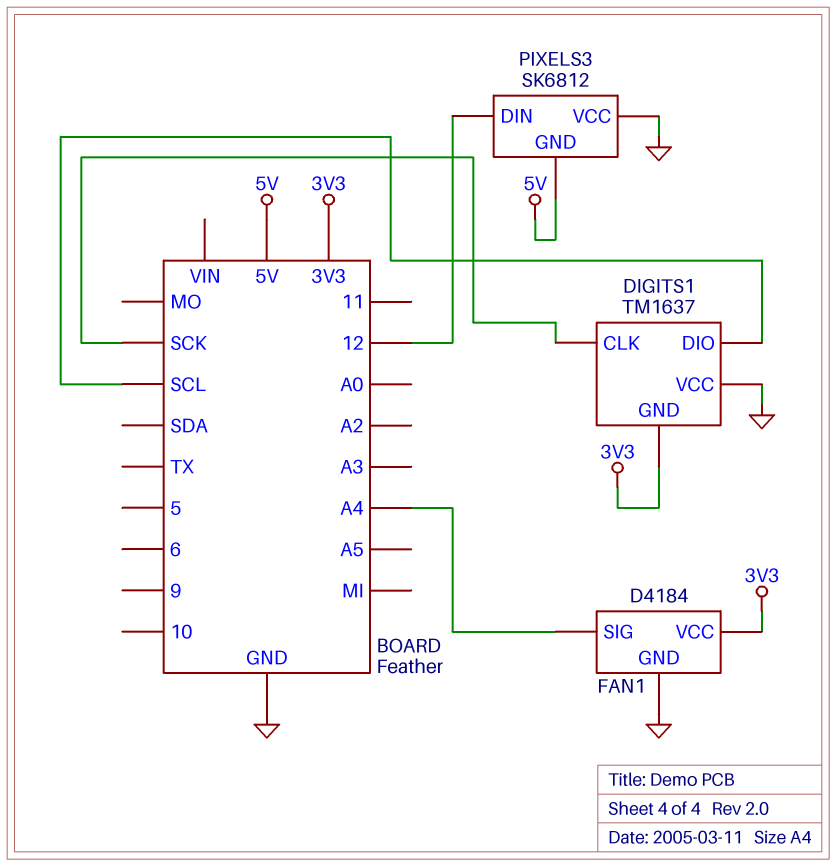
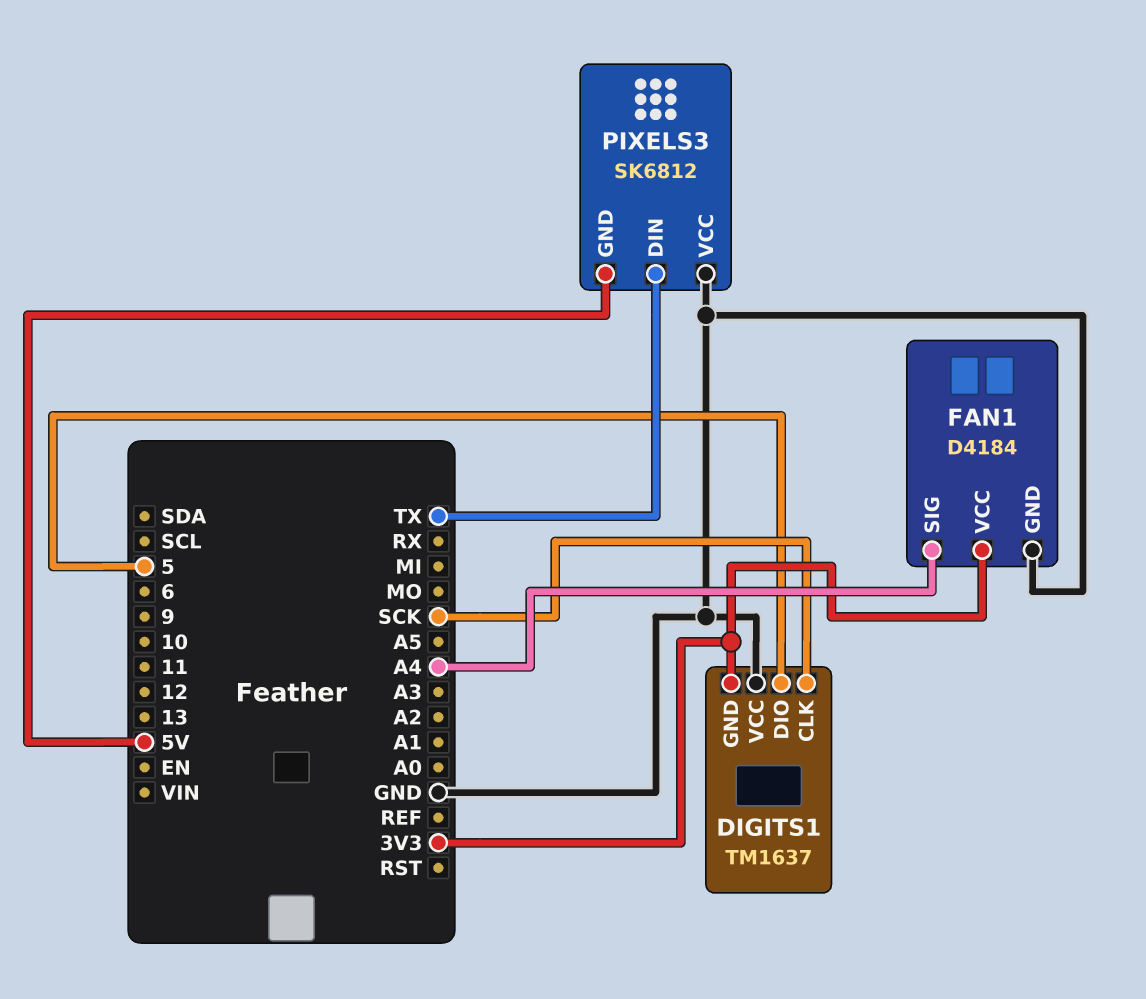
DIGITS1 pin DIO: SCL -> 5
PIXELS3 pin DIN: 12 -> TX

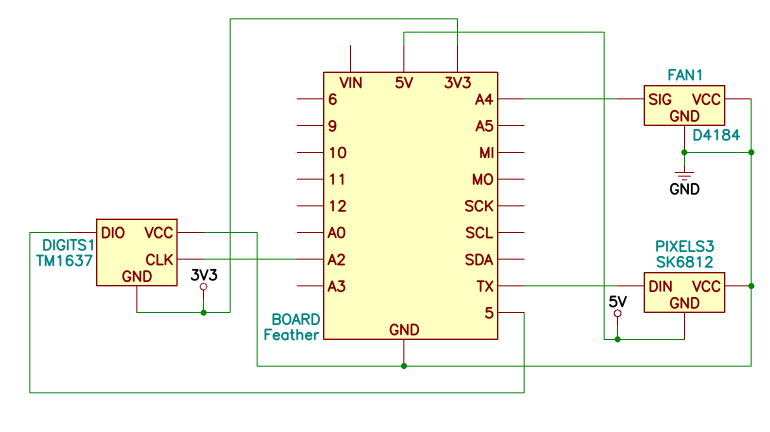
DIGITS1 pin CLK: SCK -> A2
FAN1 pin VCC: 3V3 -> GND

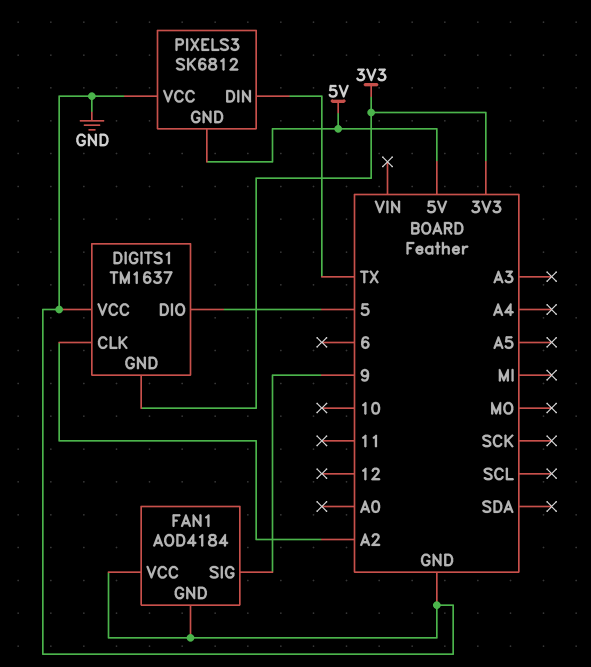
FAN1: D4184 -> AOD4184
FAN1 pin SIG: A4 -> 9

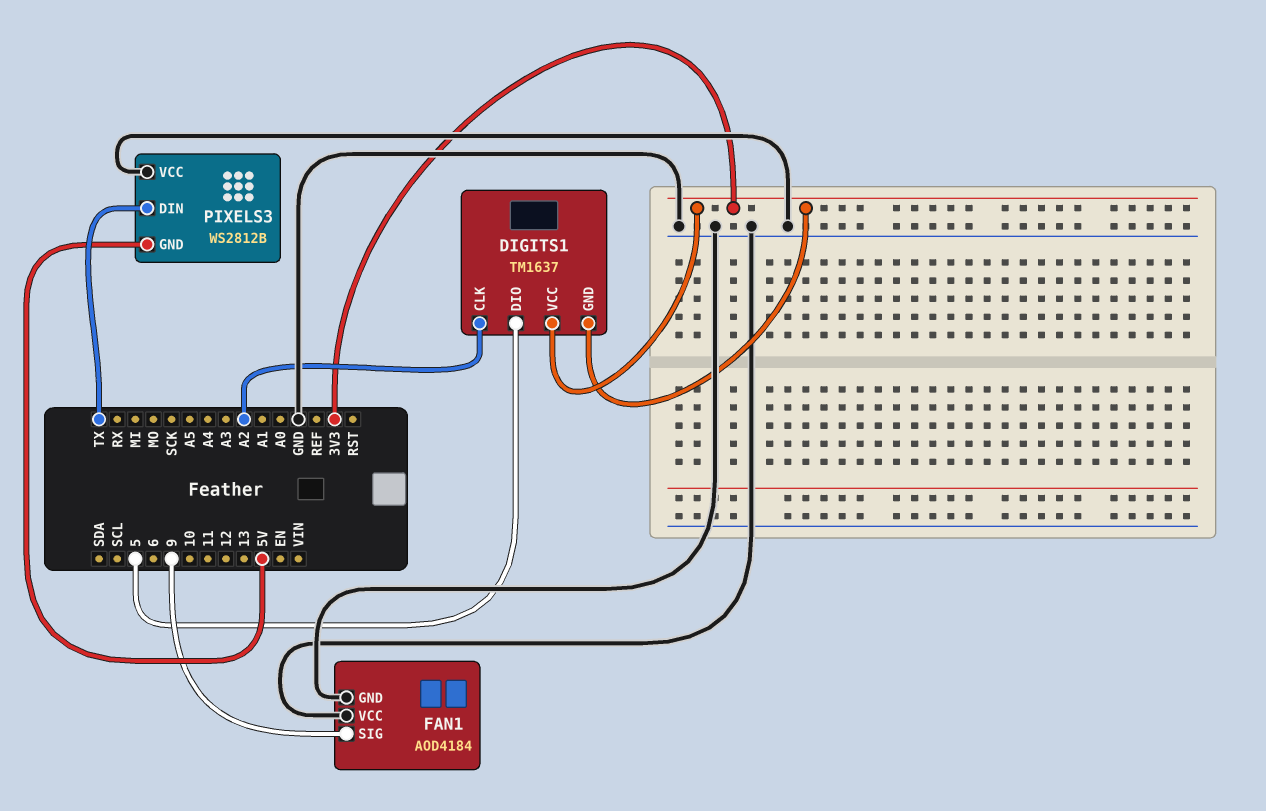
DIGITS1 pin VCC: GND -> 3V3
PIXELS3: SK6812 -> WS2812B

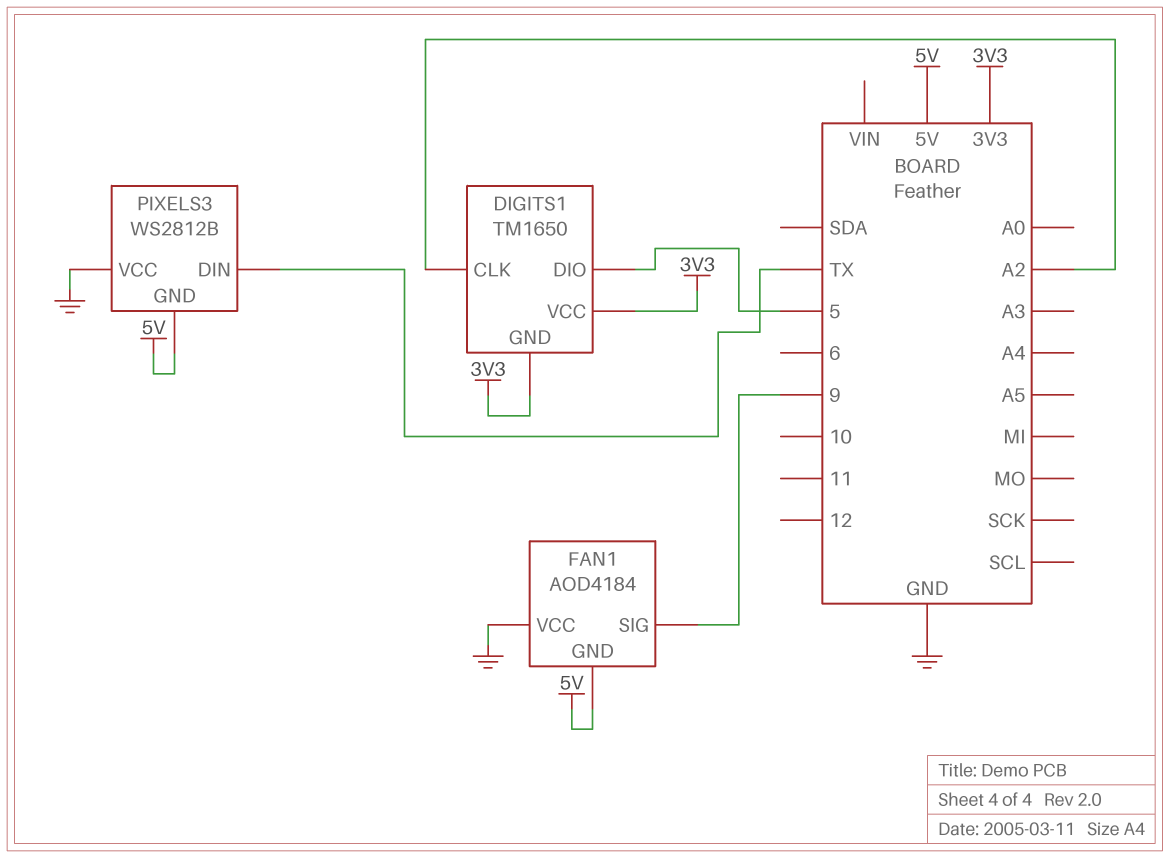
DIGITS1: TM1637 -> TM1650
FAN1 pin GND: GND -> 5V

